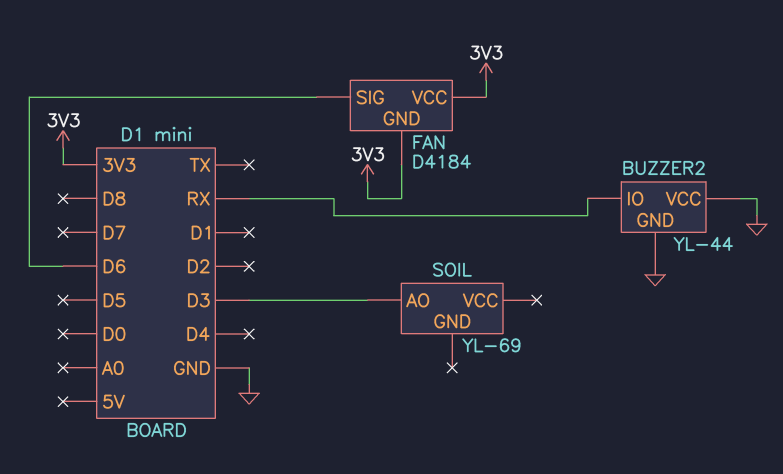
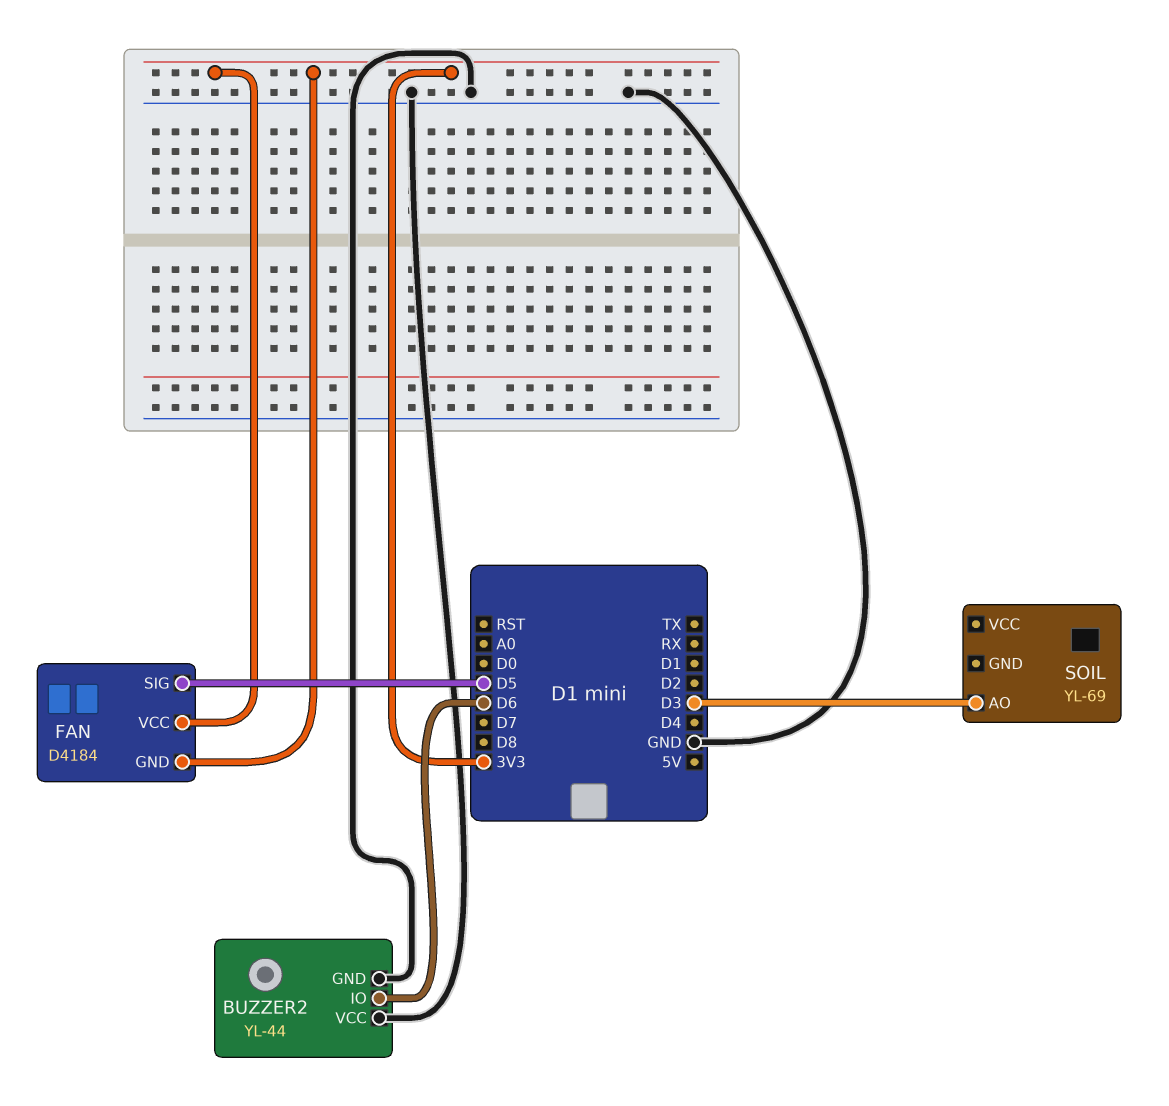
BUZZER2 pin IO: RX -> D6
FAN pin SIG: D6 -> D5

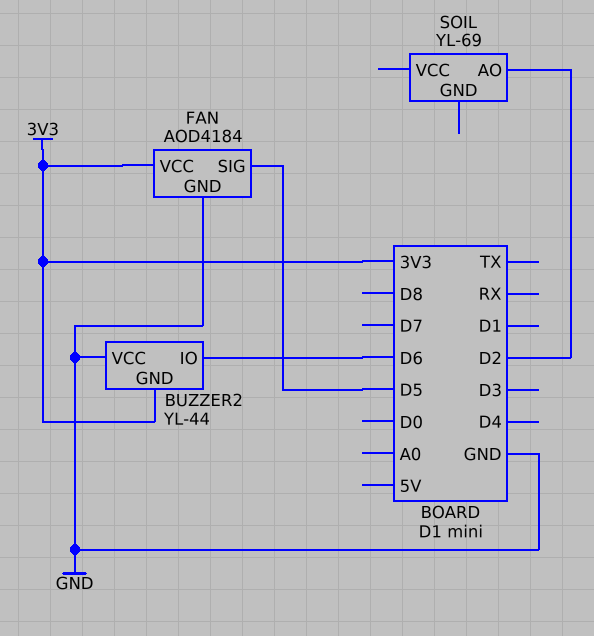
BUZZER2 pin GND: GND -> 3V3
FAN: D4184 -> AOD4184
FAN pin GND: 3V3 -> GND
SOIL pin AO: D3 -> D2

